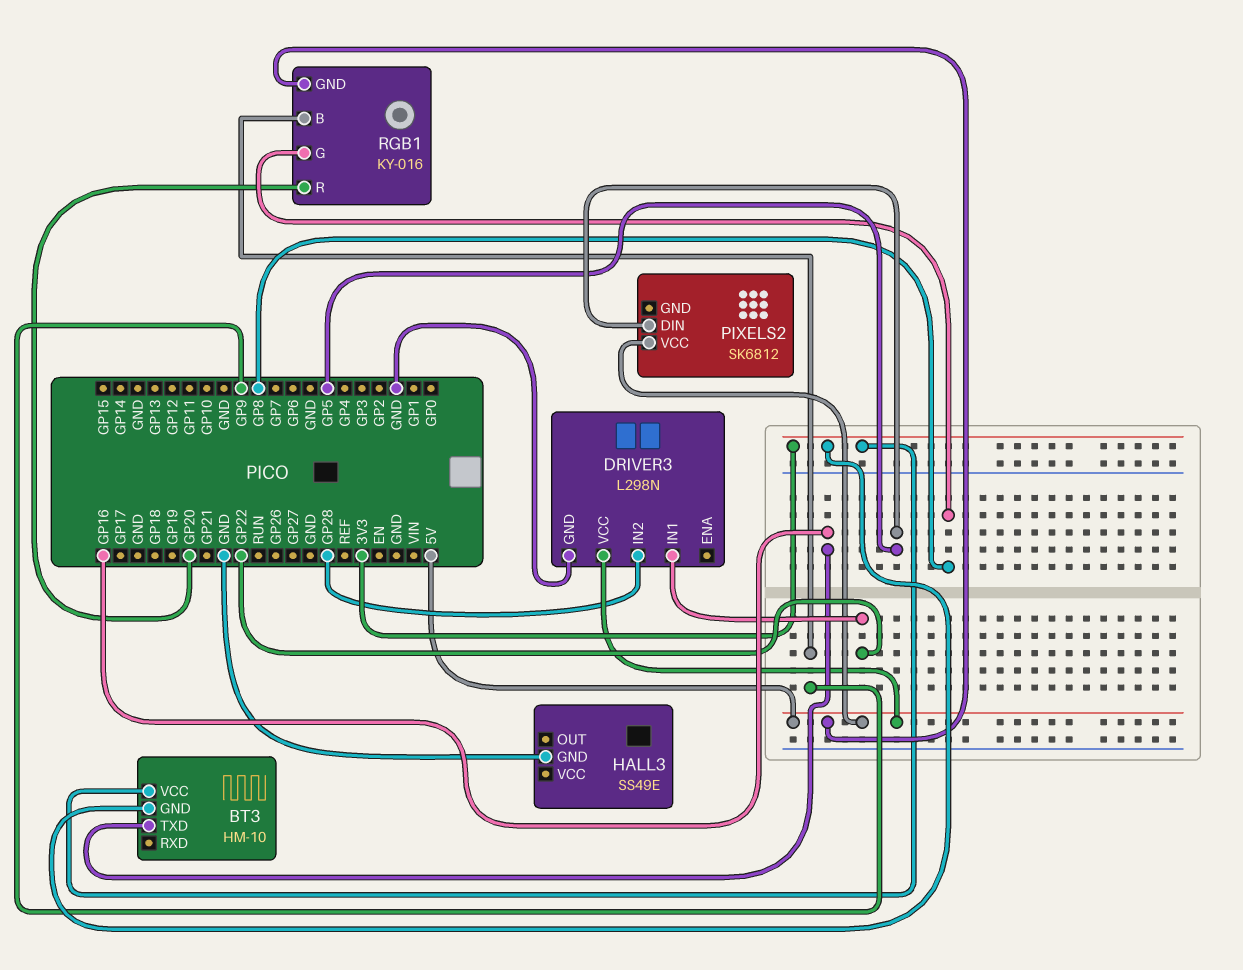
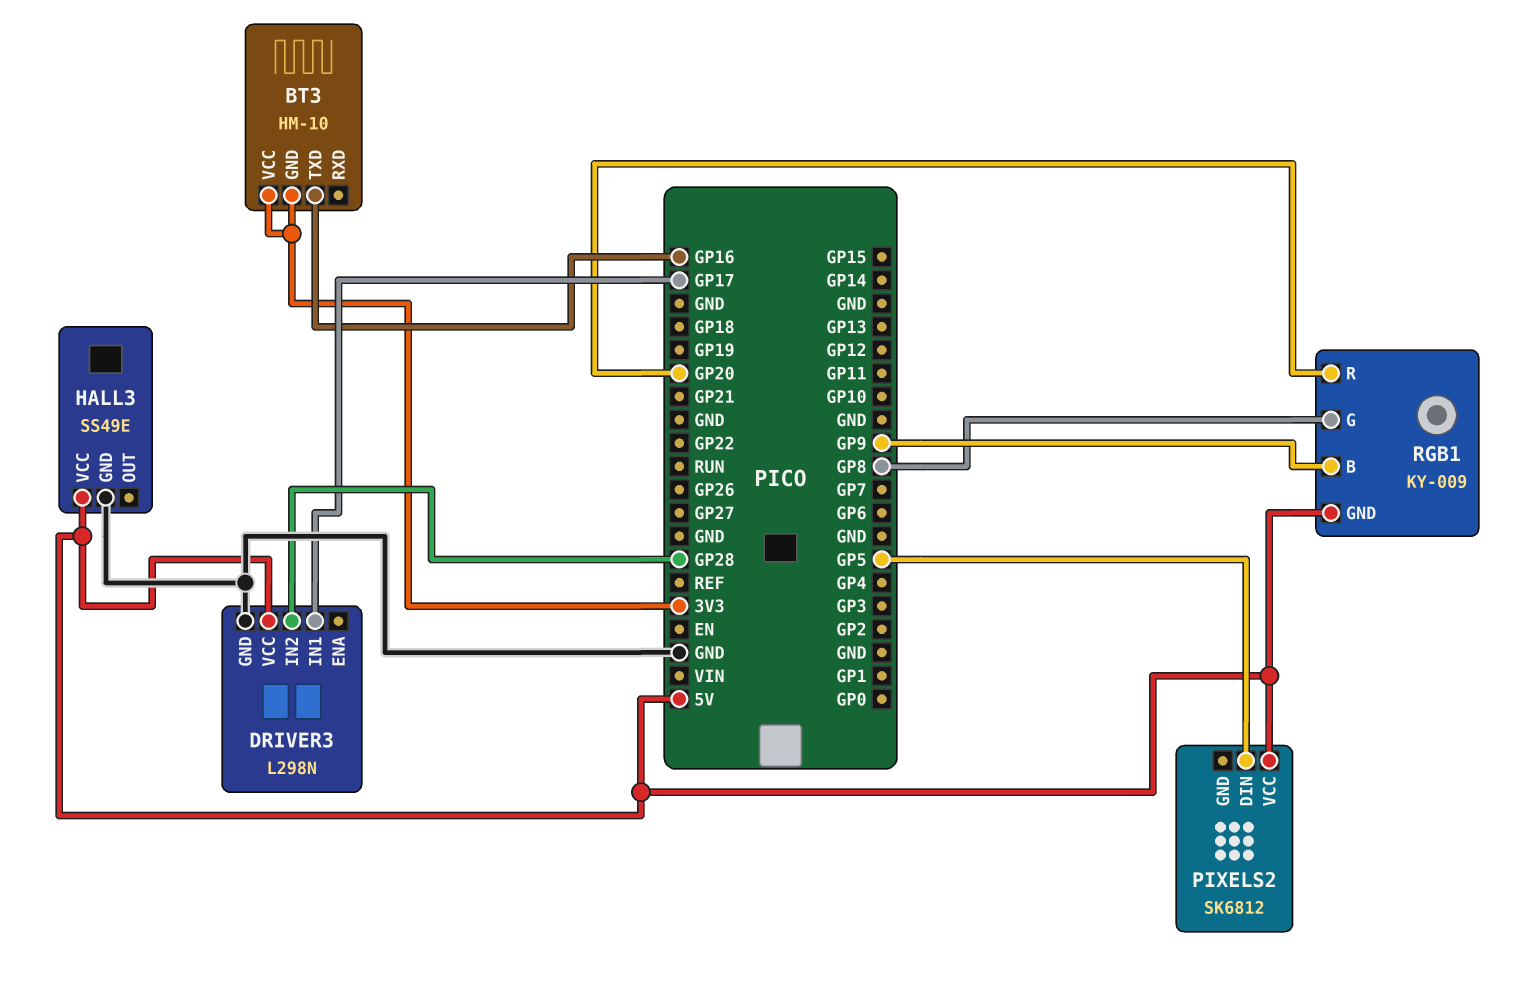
DRIVER3 pin IN1: GP22 -> GP17
HALL3 pin VCC: none -> 5V
RGB1: KY-016 -> KY-009

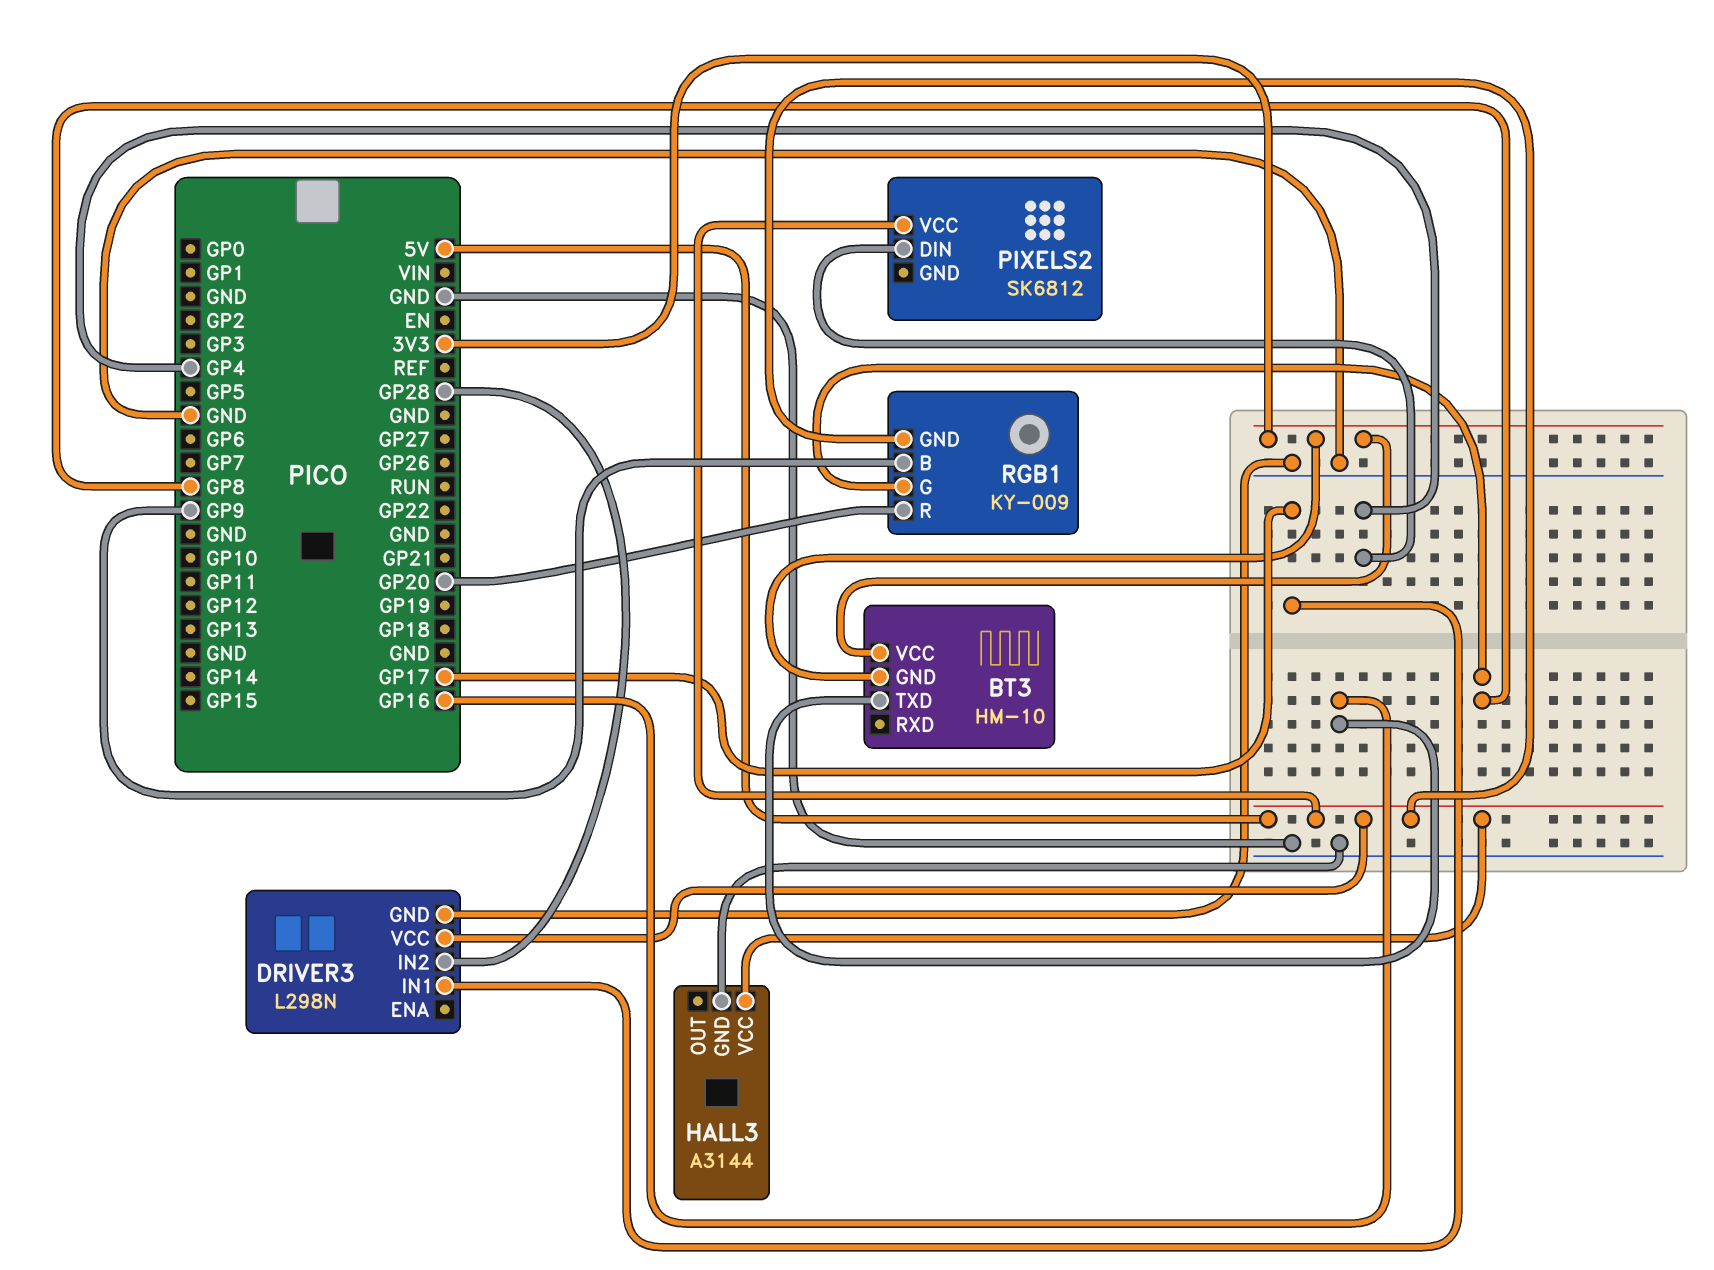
HALL3: SS49E -> A3144
PIXELS2 pin DIN: GP5 -> GP4

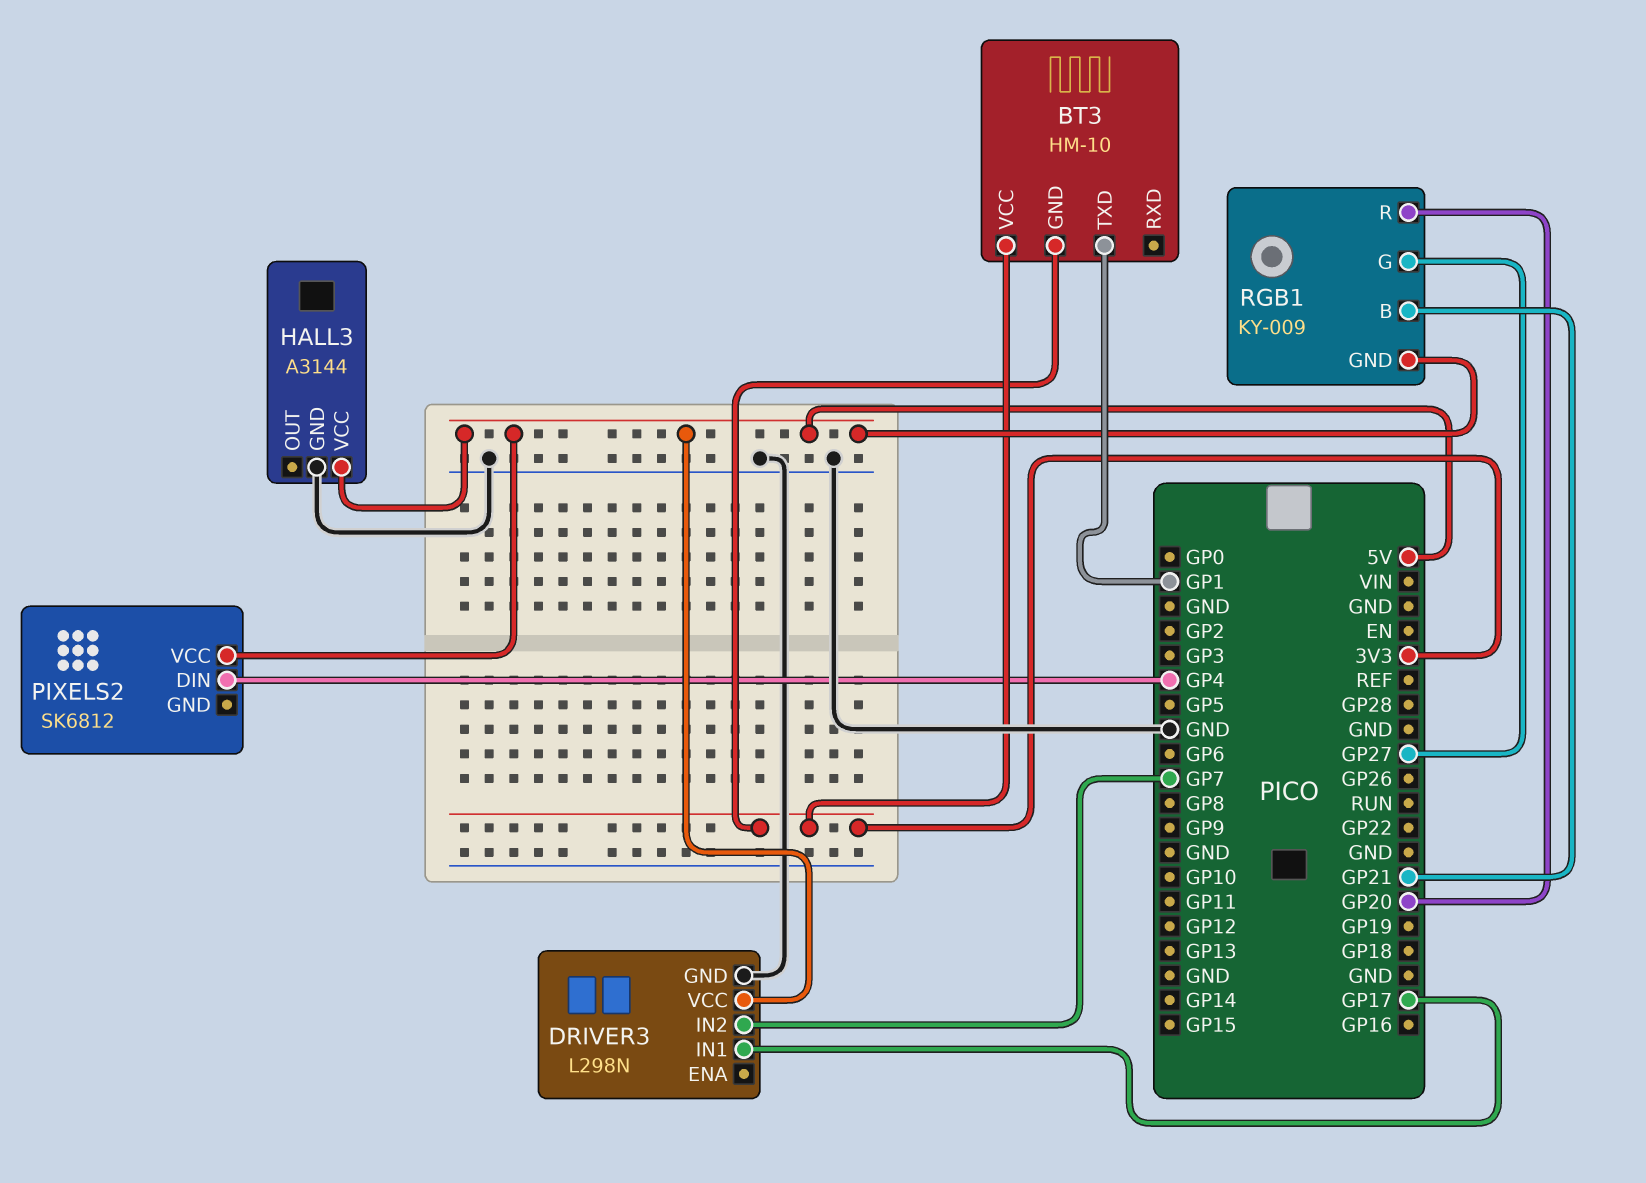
BT3 pin TXD: GP16 -> GP1
DRIVER3 pin IN2: GP28 -> GP7
RGB1 pin B: GP9 -> GP21
RGB1 pin G: GP8 -> GP27

